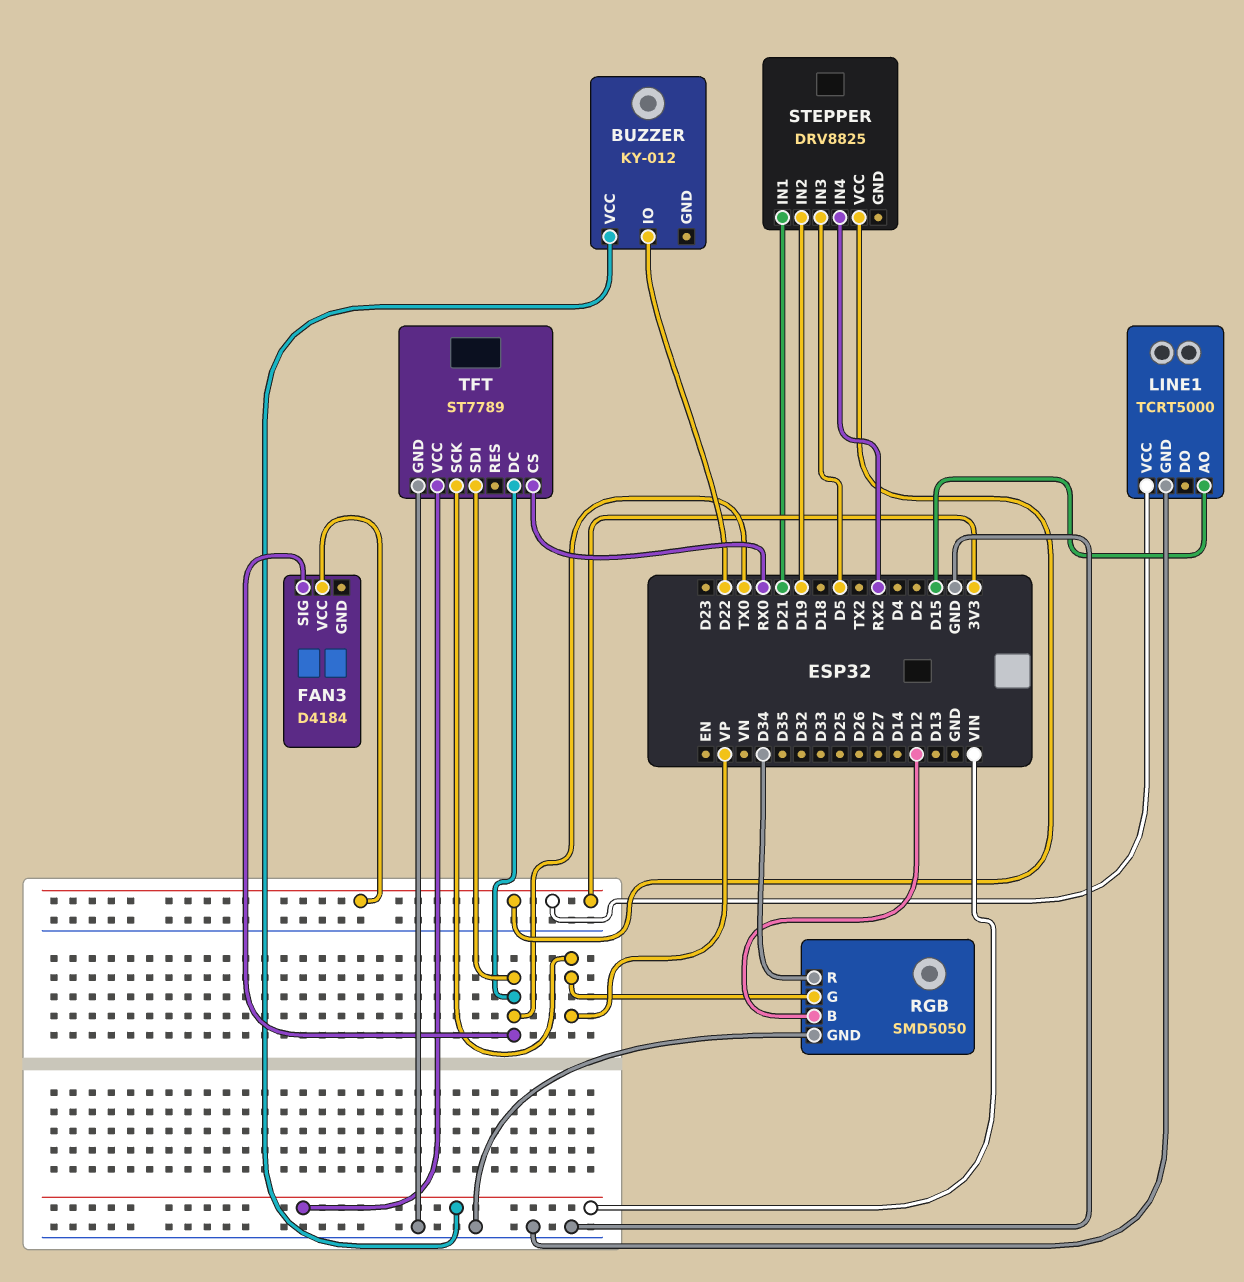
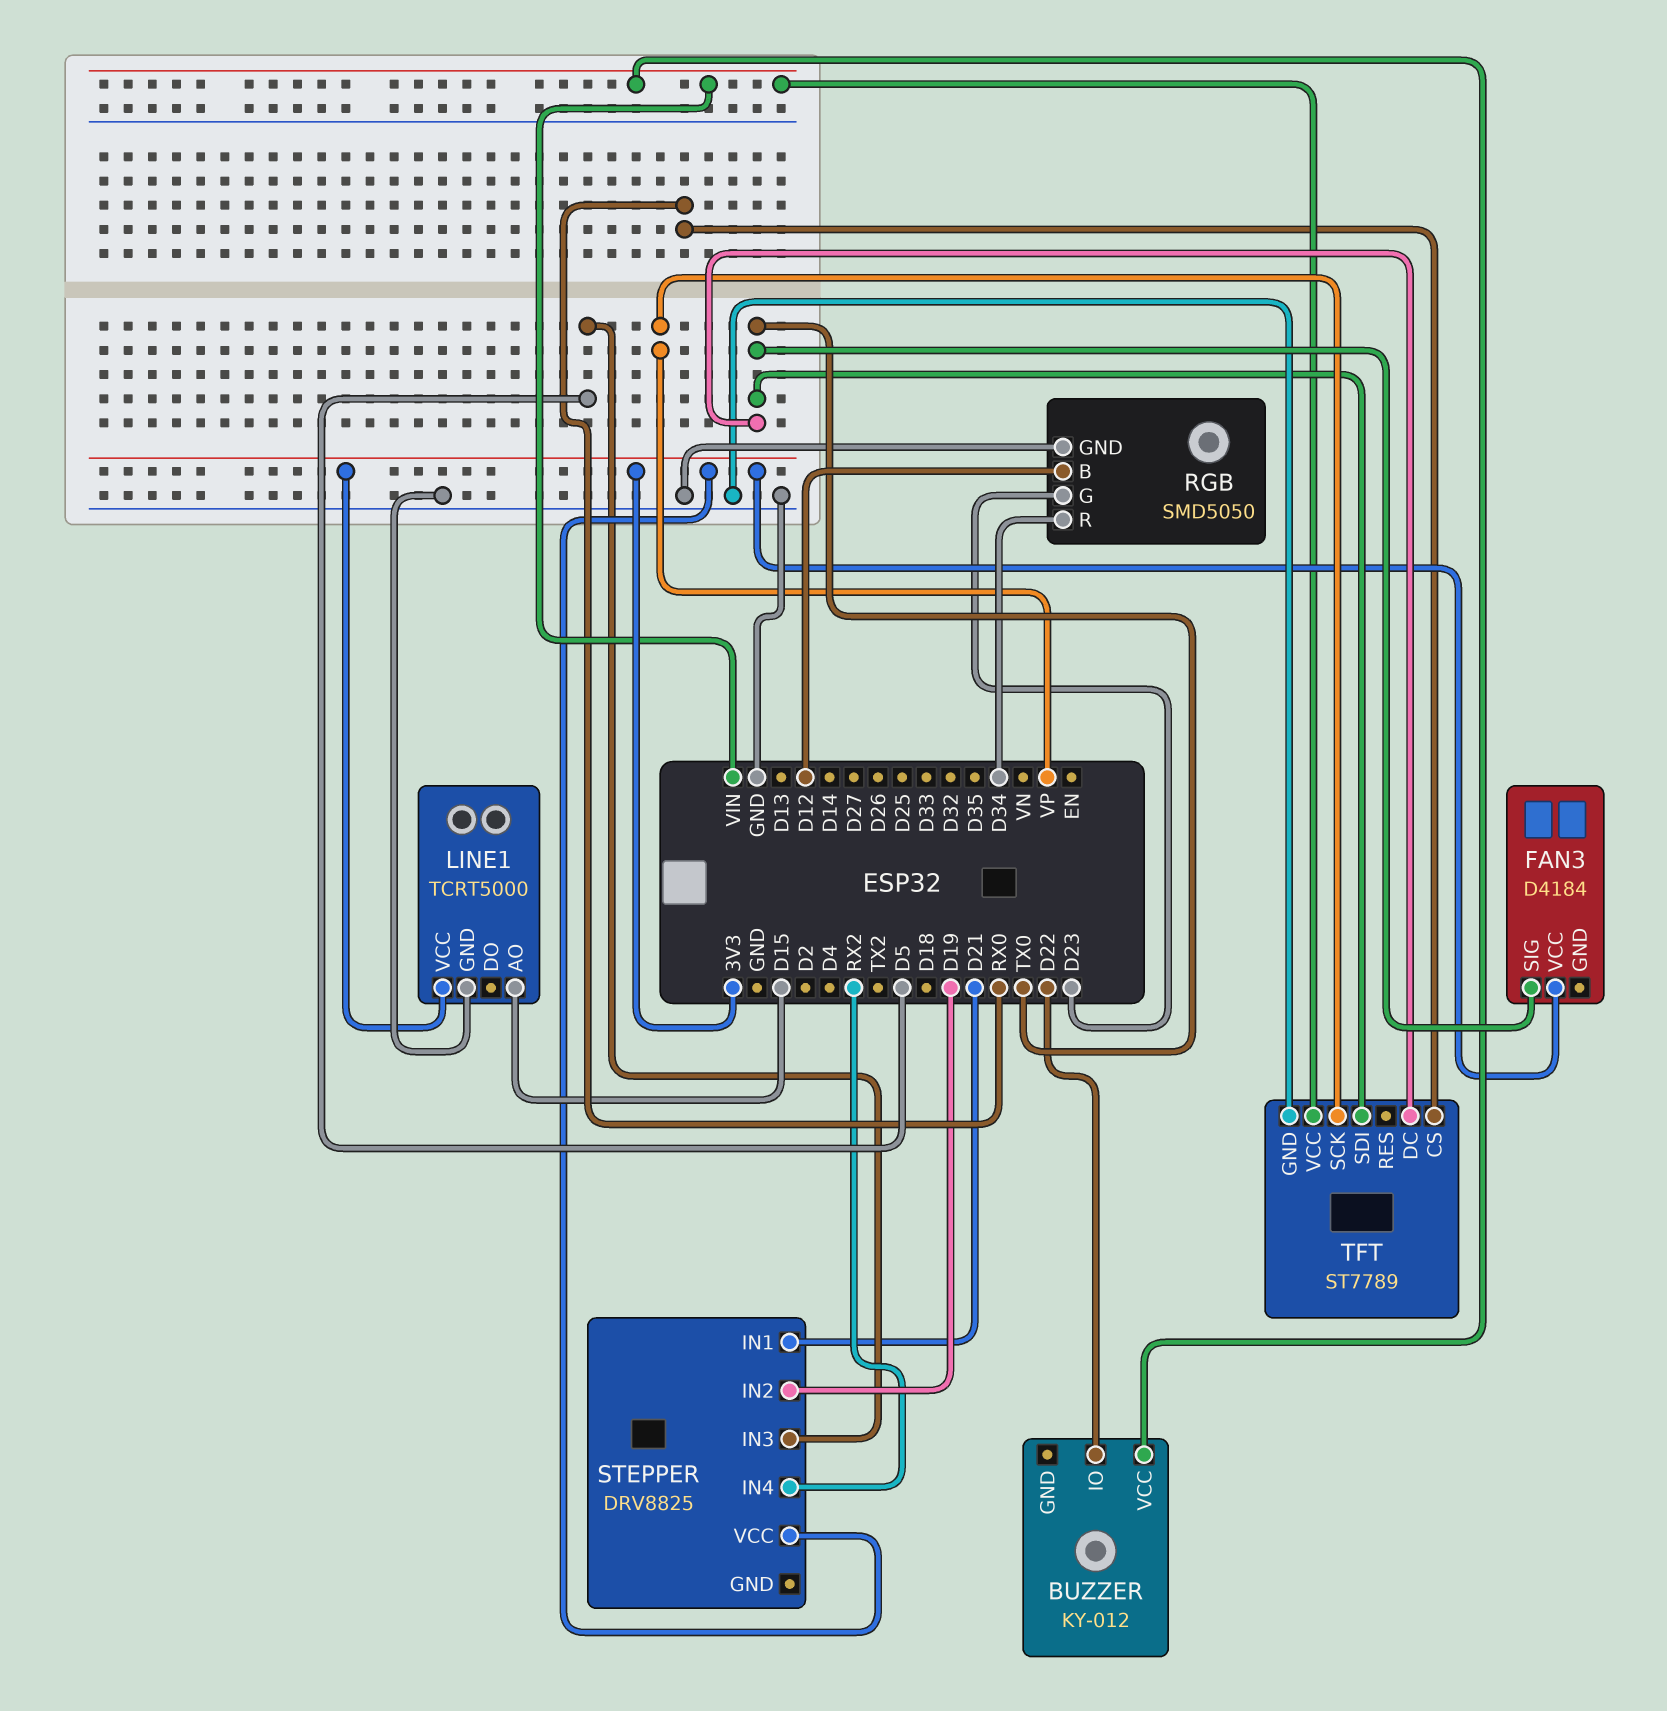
RGB pin G: VP -> D23

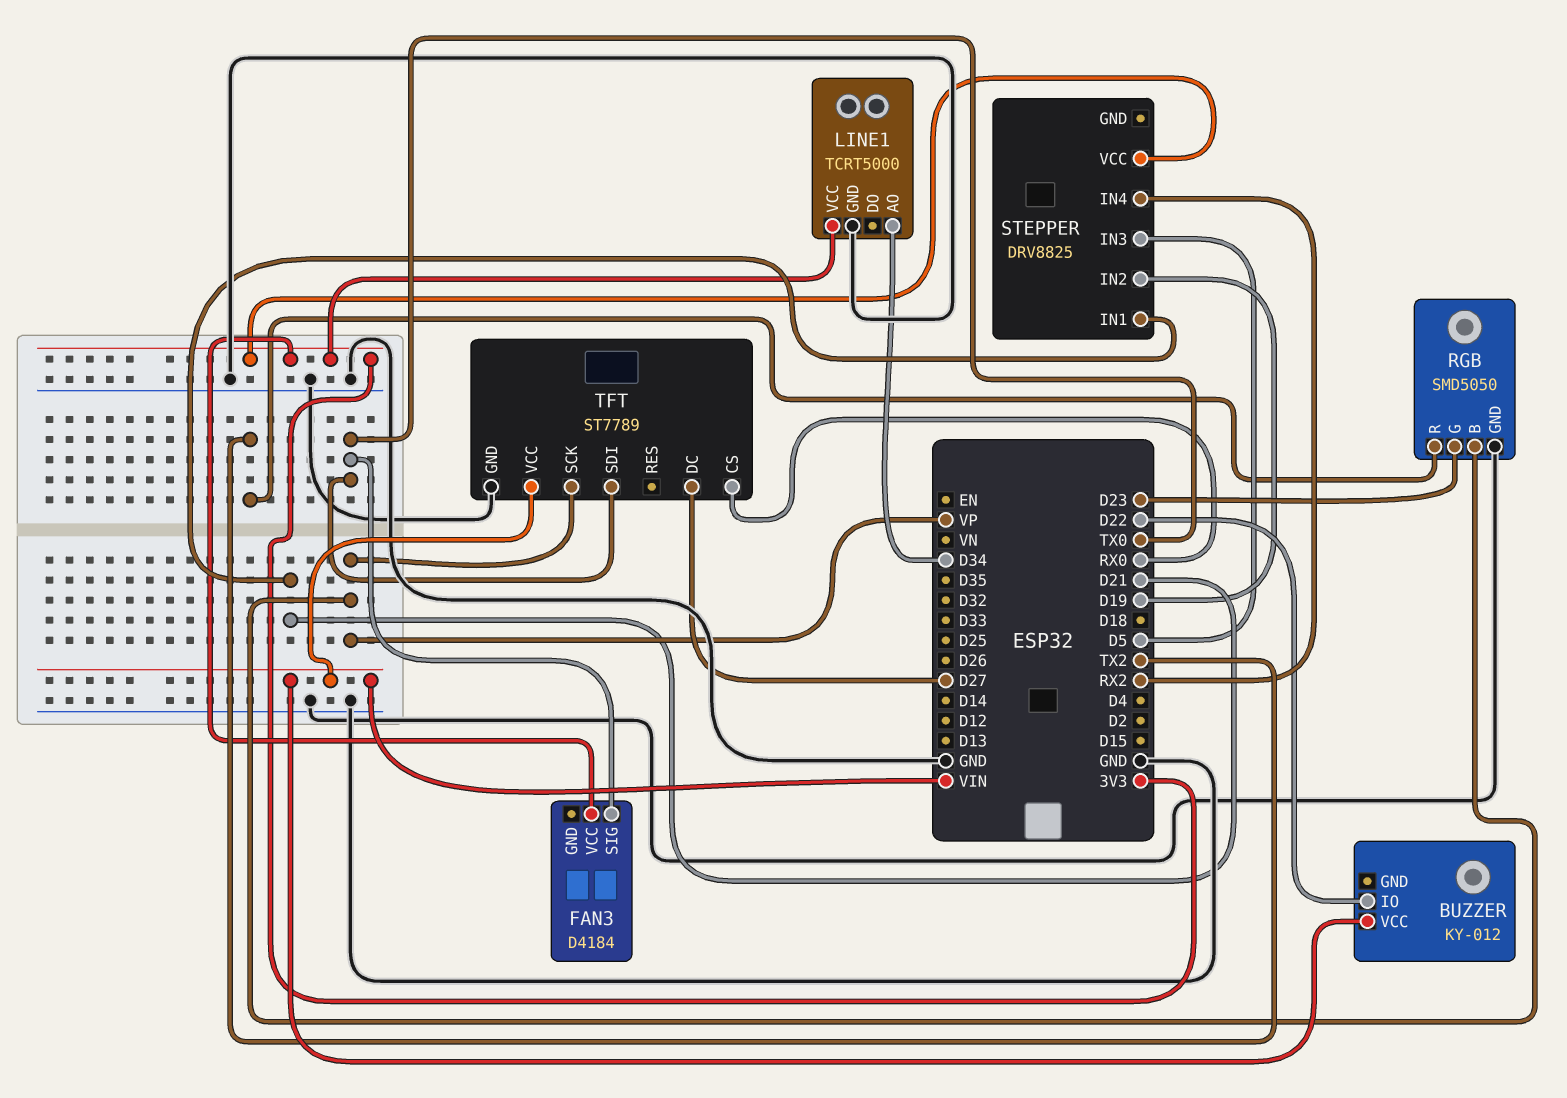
LINE1 pin AO: D15 -> D34
RGB pin B: D12 -> VP
RGB pin R: D34 -> TX2
TFT pin DC: TX0 -> D27

